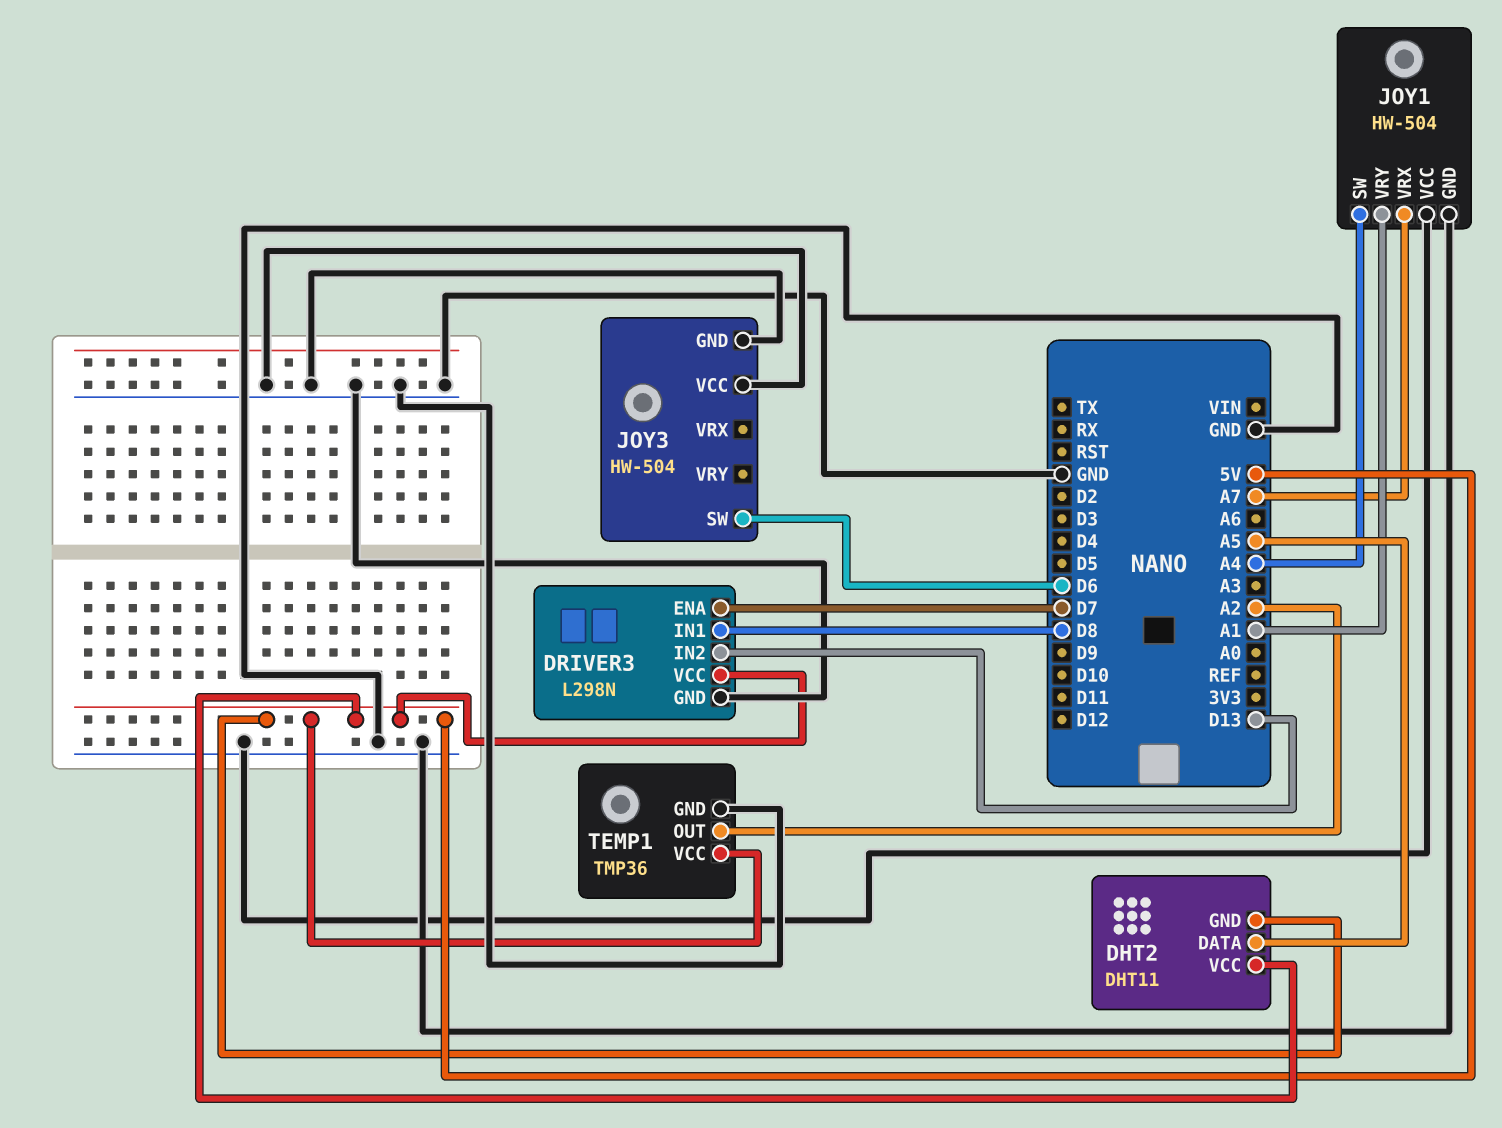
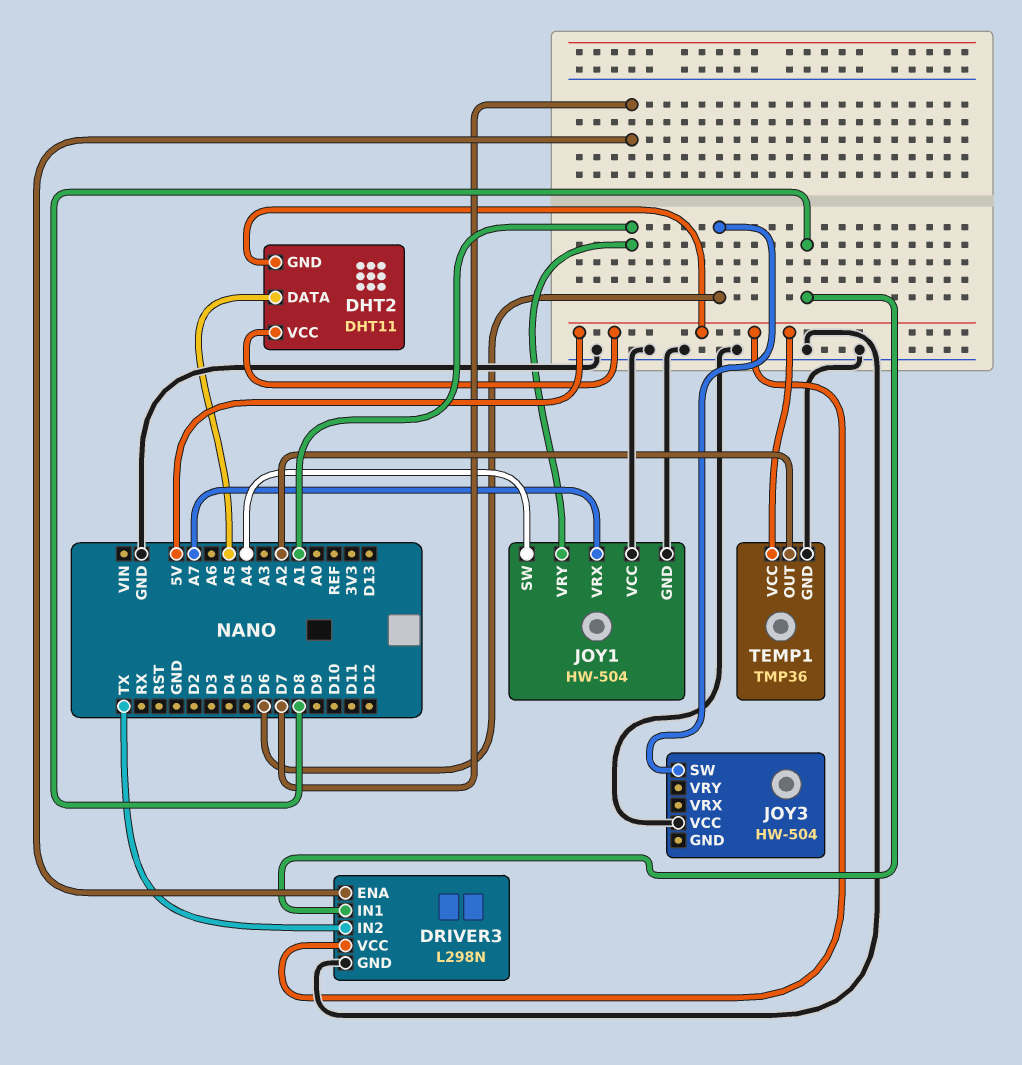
DRIVER3 pin IN2: D13 -> TX
JOY3 pin GND: GND -> none

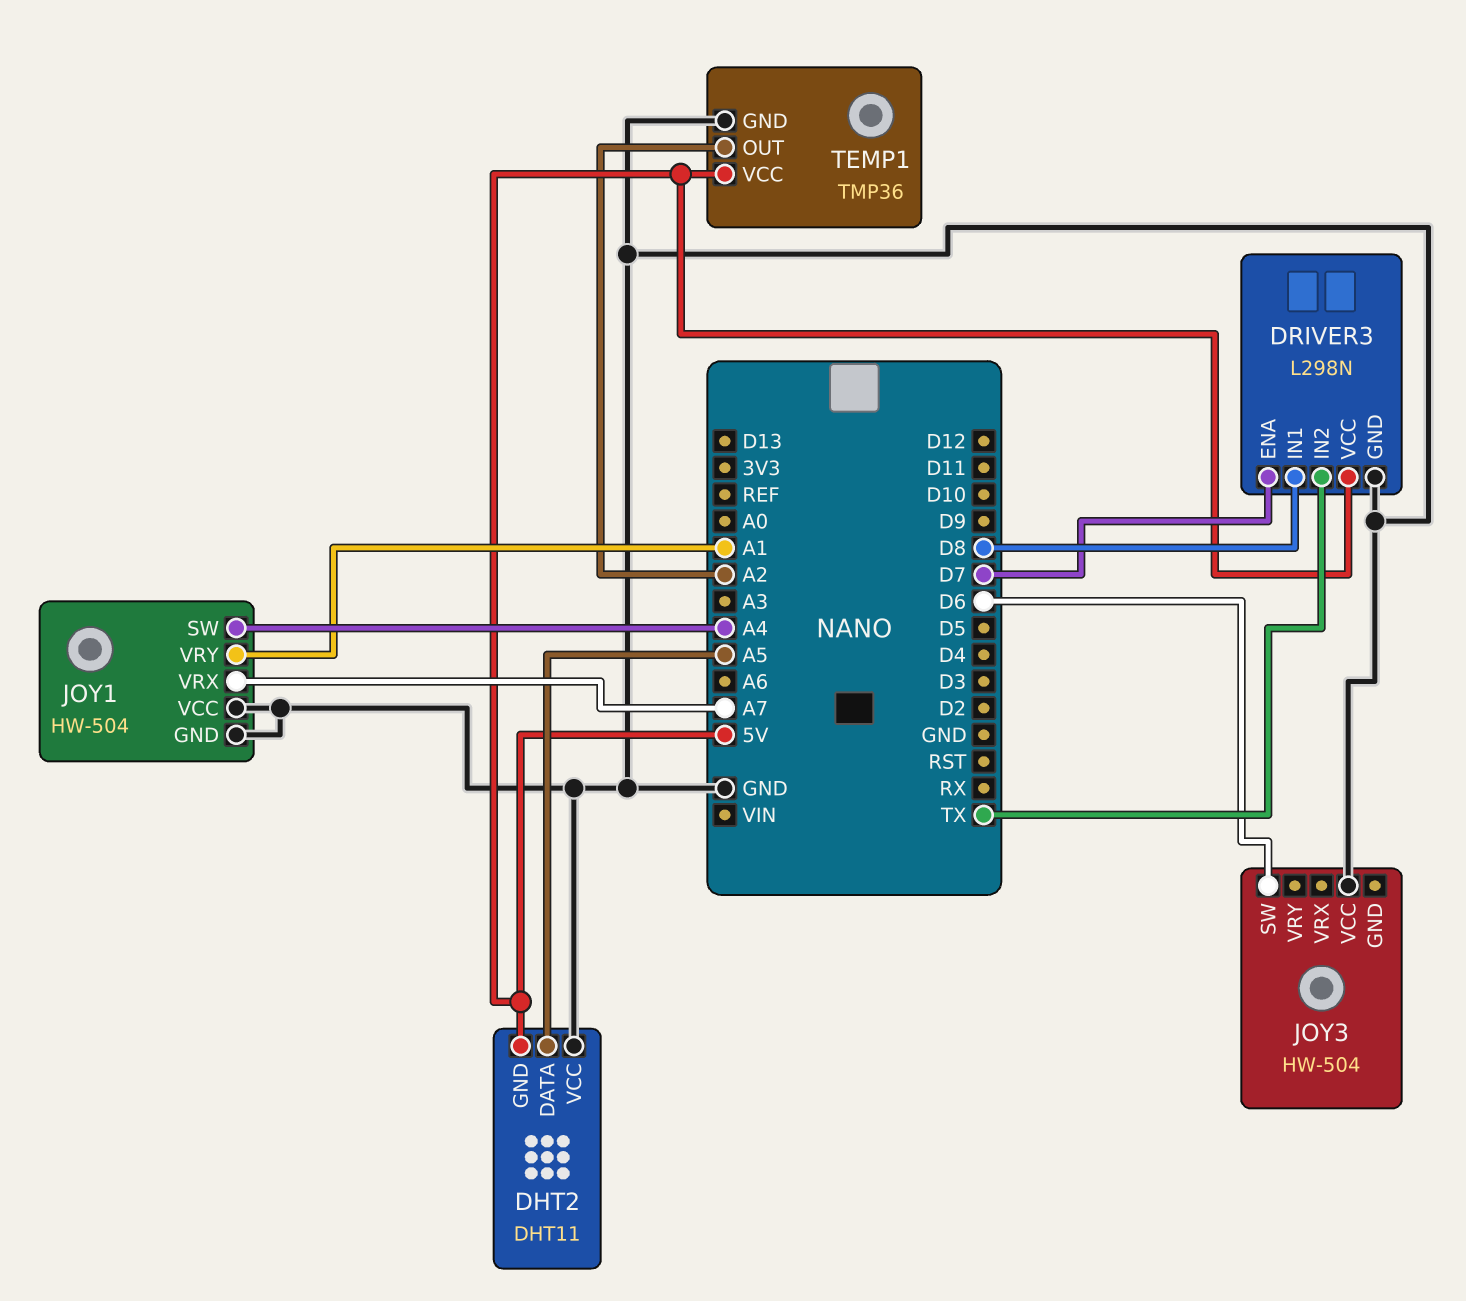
DHT2 pin VCC: 5V -> GND

